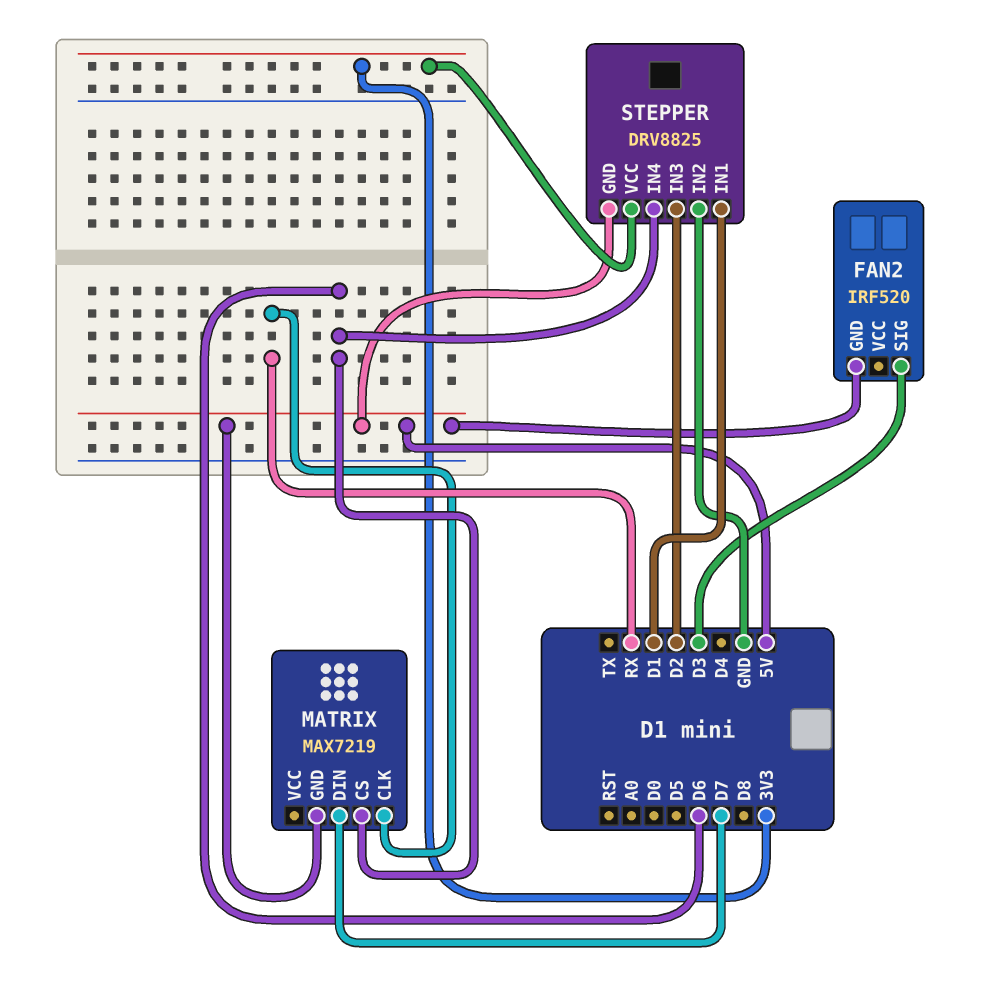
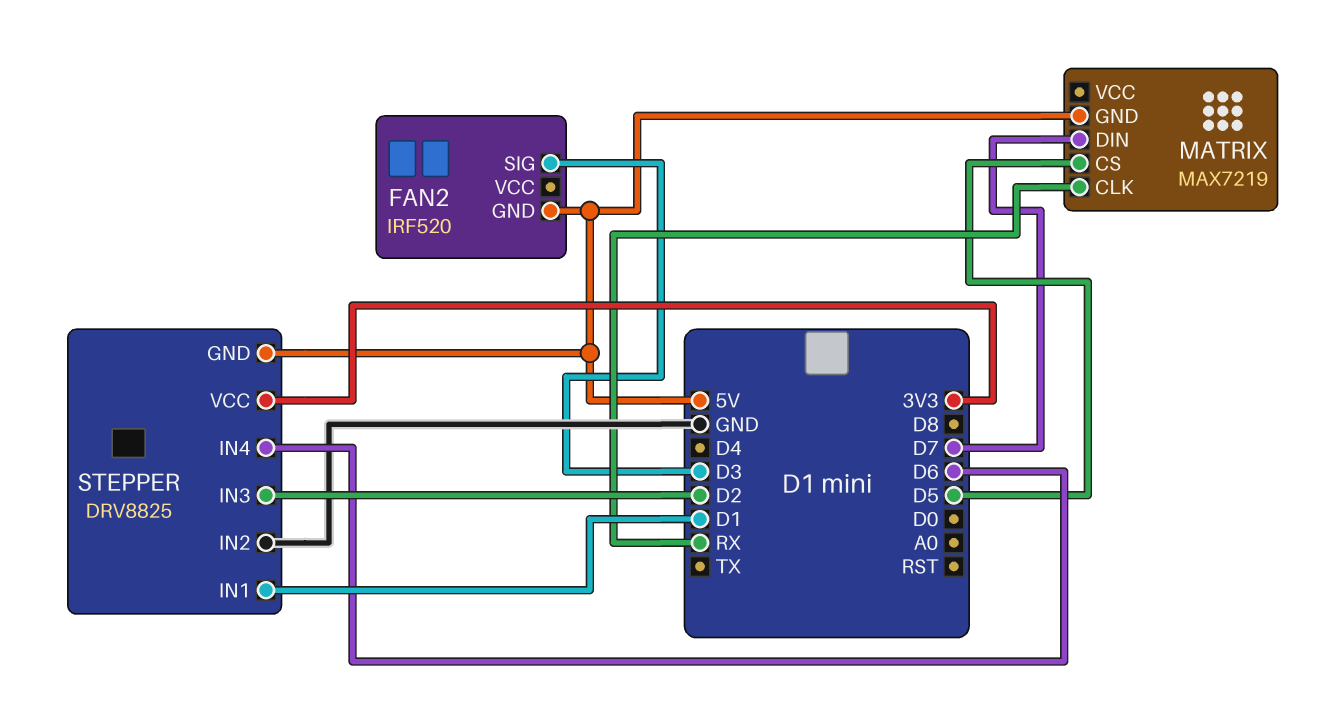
MATRIX pin CS: D6 -> D5

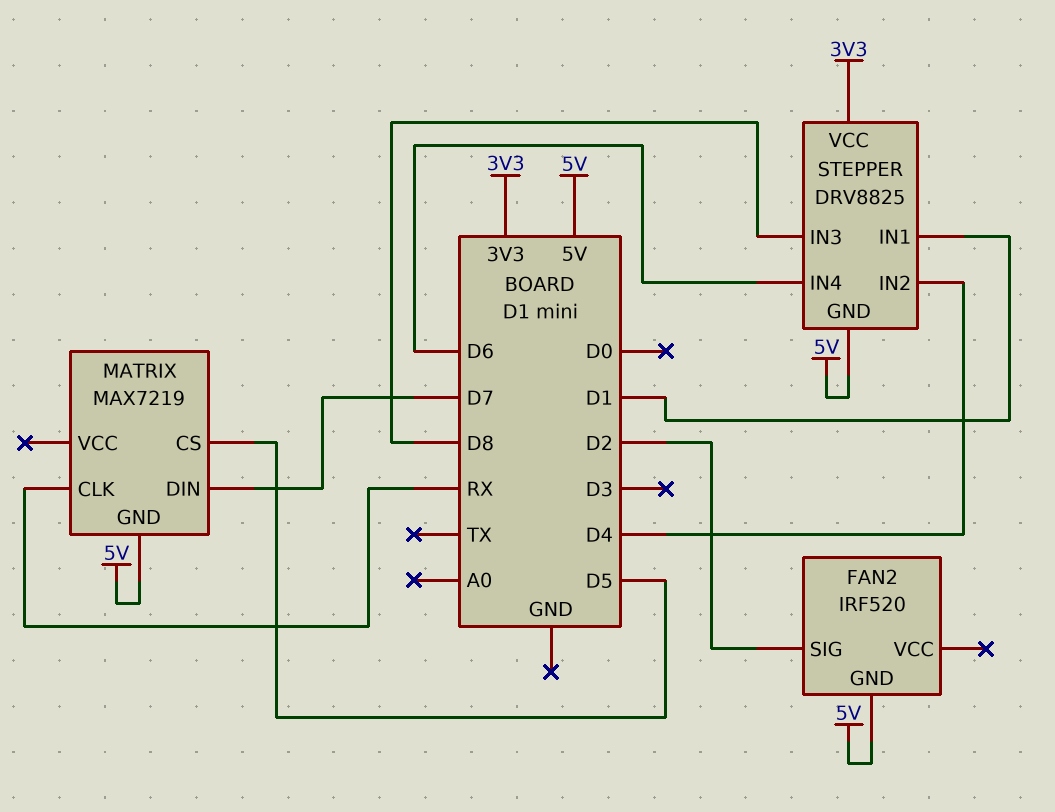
FAN2 pin SIG: D3 -> D2
STEPPER pin IN2: GND -> D4
STEPPER pin IN3: D2 -> D8

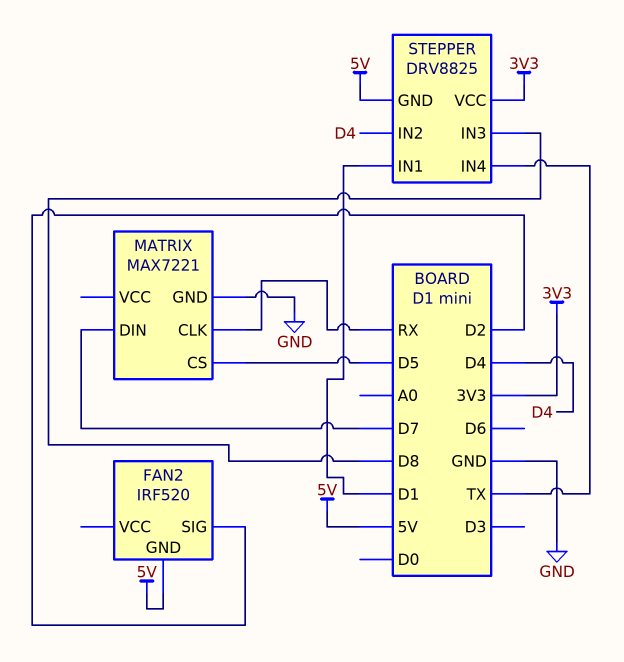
MATRIX: MAX7219 -> MAX7221
MATRIX pin GND: 5V -> GND
STEPPER pin IN4: D6 -> TX

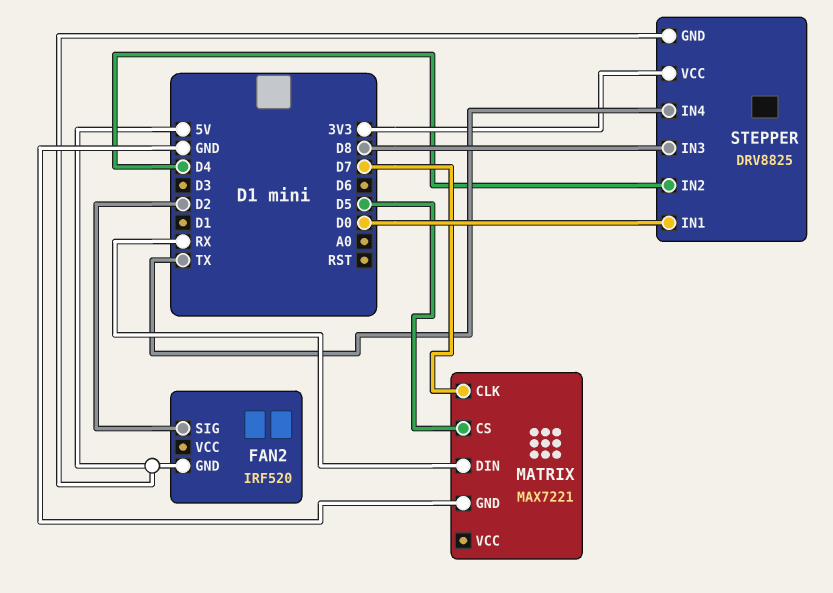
MATRIX pin CLK: RX -> D7
MATRIX pin DIN: D7 -> RX
STEPPER pin IN1: D1 -> D0

